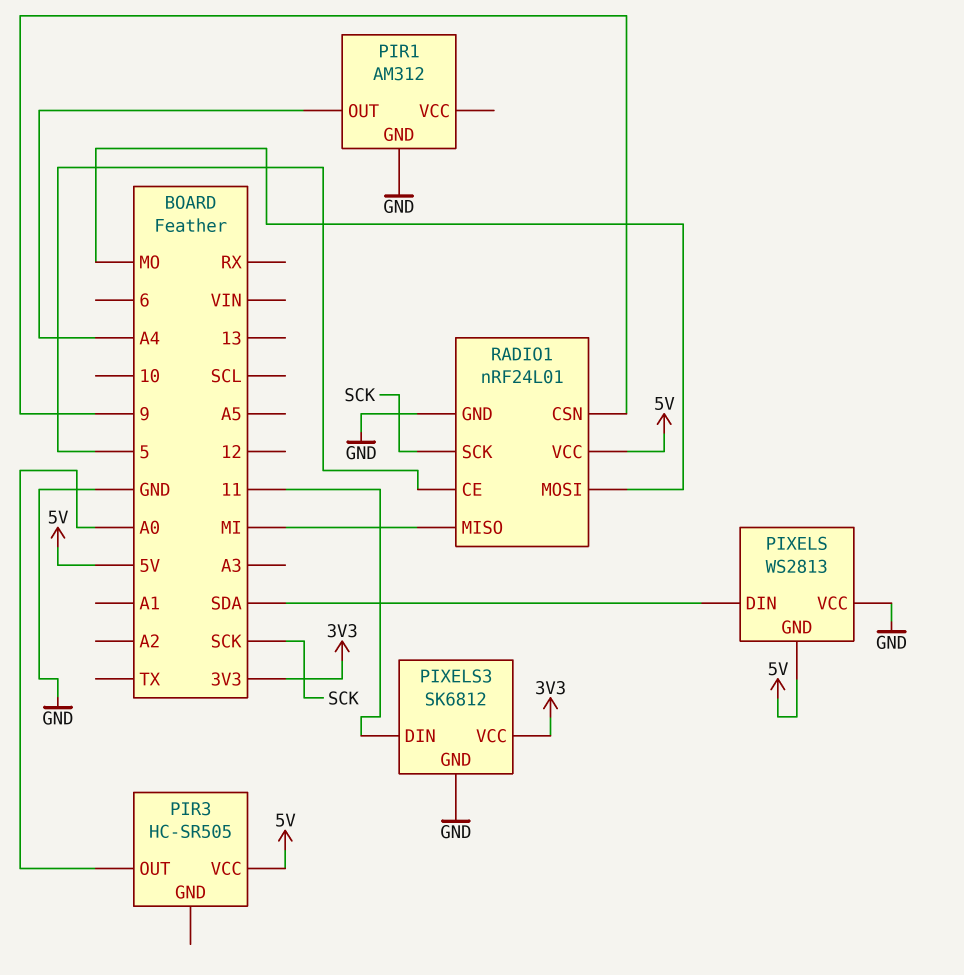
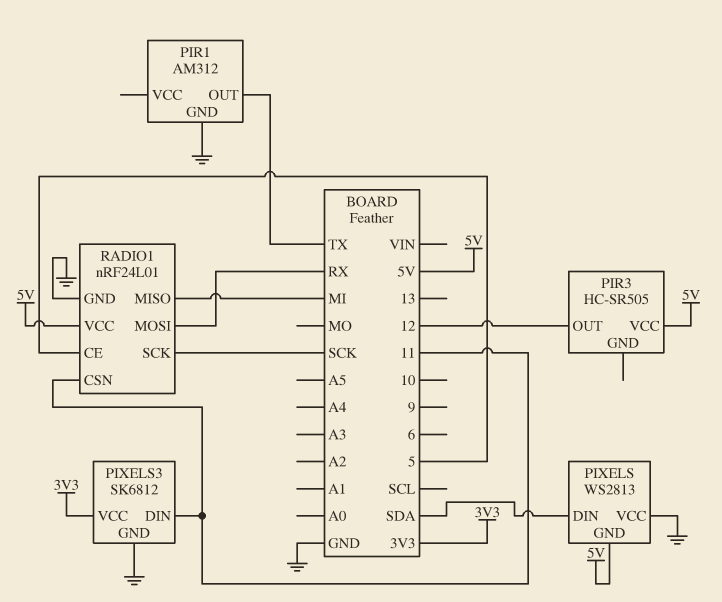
PIR1 pin OUT: A4 -> TX
PIR3 pin OUT: A0 -> 12
RADIO1 pin CSN: 9 -> 11
RADIO1 pin MOSI: MO -> RX

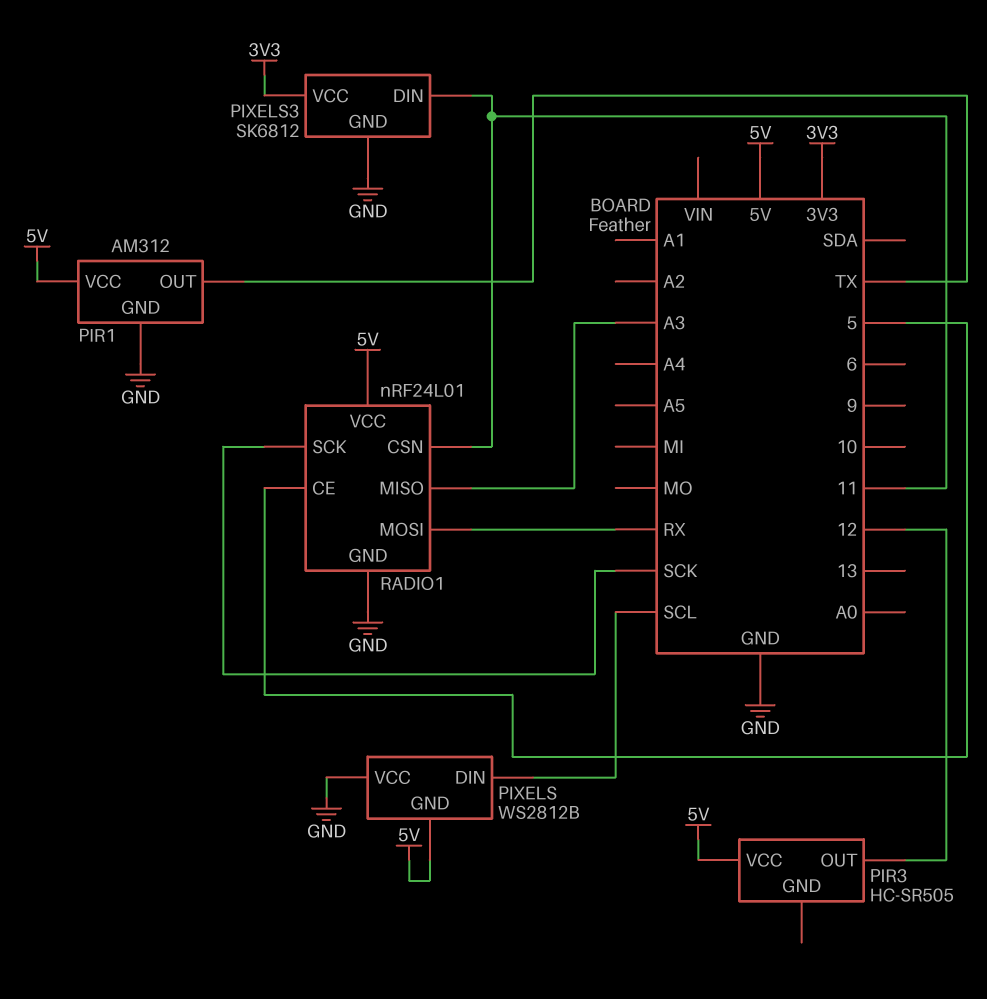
PIR1 pin VCC: none -> 5V
PIXELS: WS2813 -> WS2812B
PIXELS pin DIN: SDA -> SCL
RADIO1 pin MISO: MI -> A3

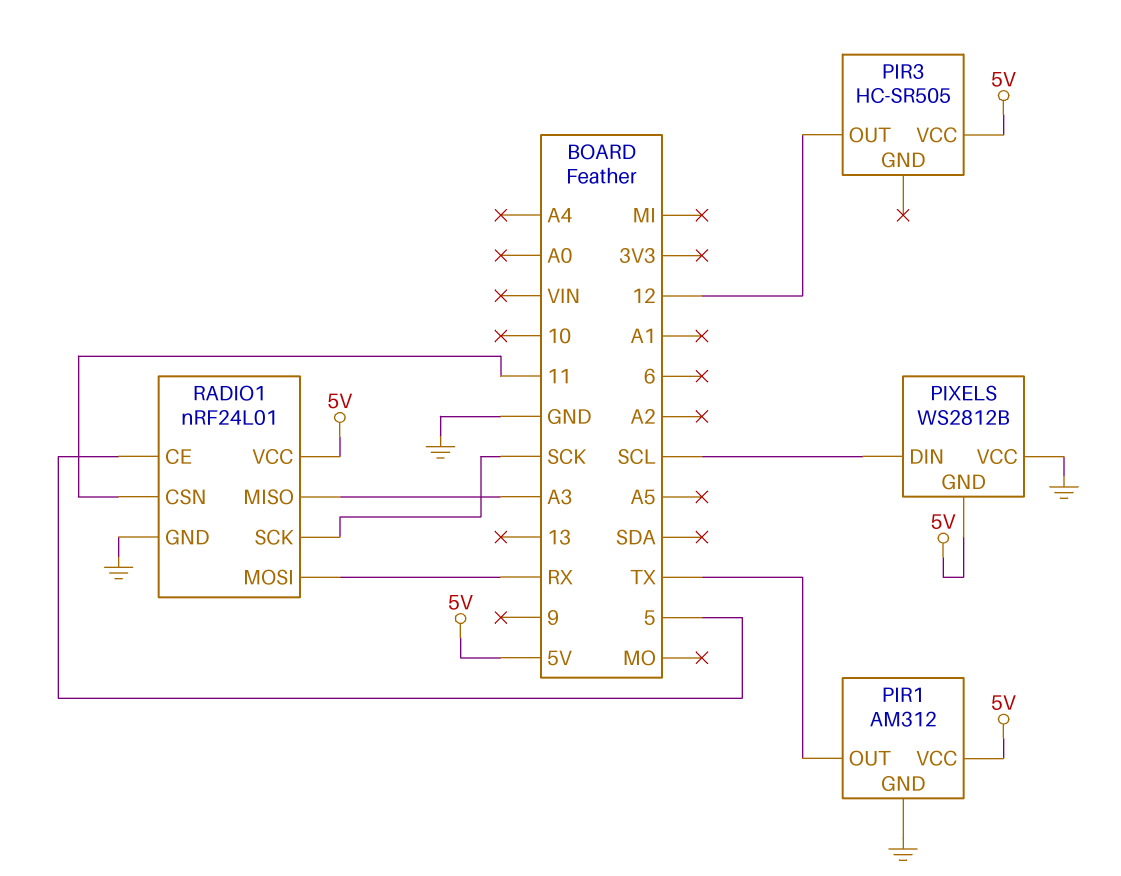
PIXELS3: SK6812 -> none
PIXELS3 pin DIN: 11 -> none
PIXELS3 pin GND: GND -> none
PIXELS3 pin VCC: 3V3 -> none

